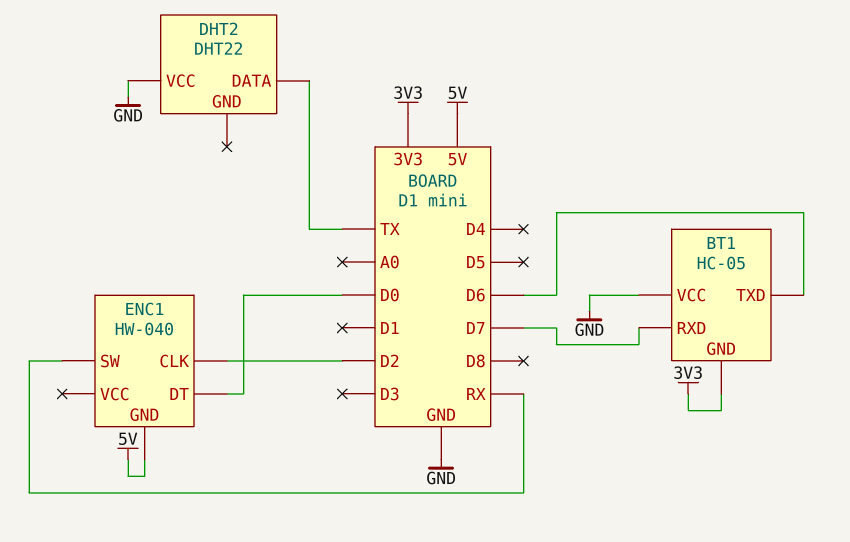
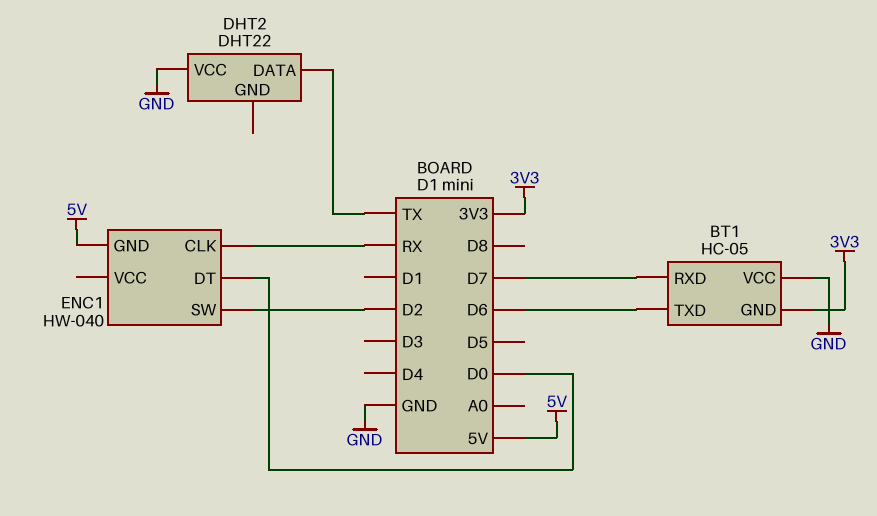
ENC1 pin CLK: D2 -> RX
ENC1 pin SW: RX -> D2

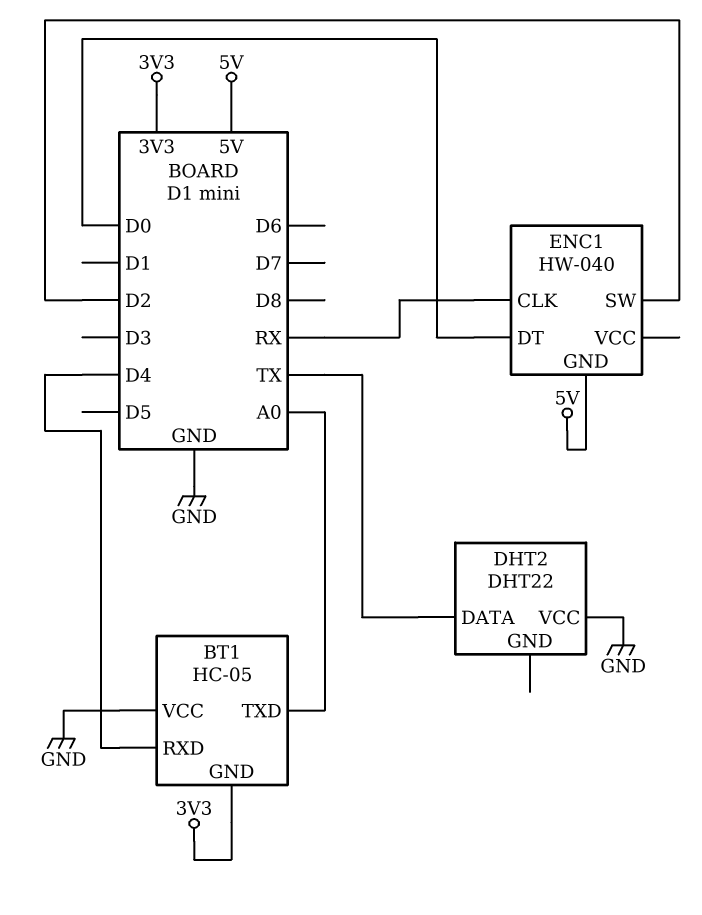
BT1 pin RXD: D7 -> D4
BT1 pin TXD: D6 -> A0

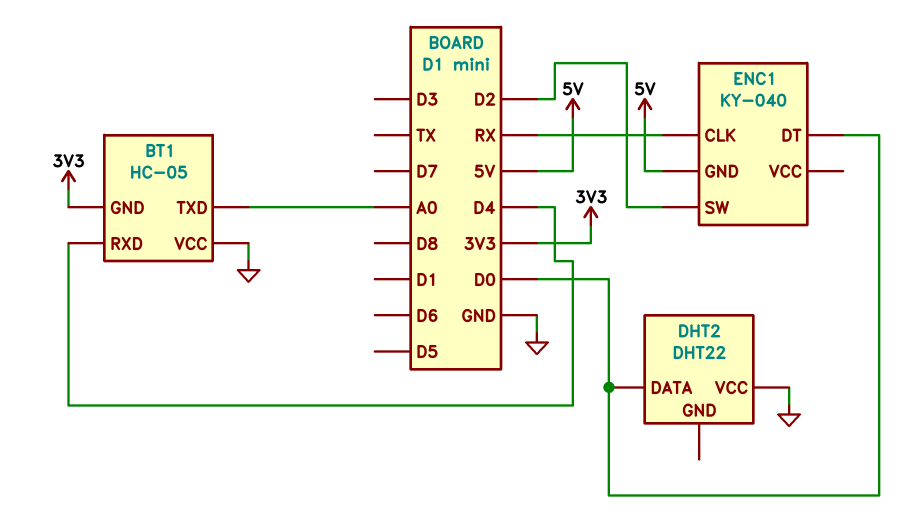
DHT2 pin DATA: TX -> D0
ENC1: HW-040 -> KY-040

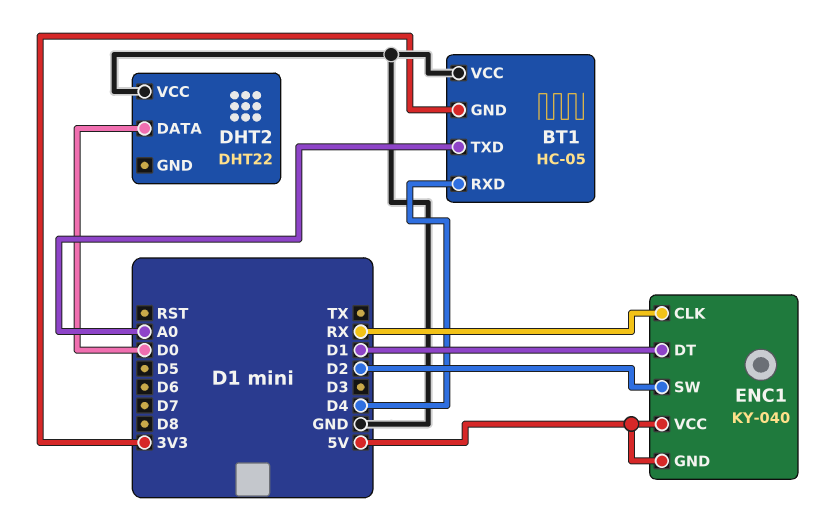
ENC1 pin DT: D0 -> D1
ENC1 pin VCC: none -> 5V

